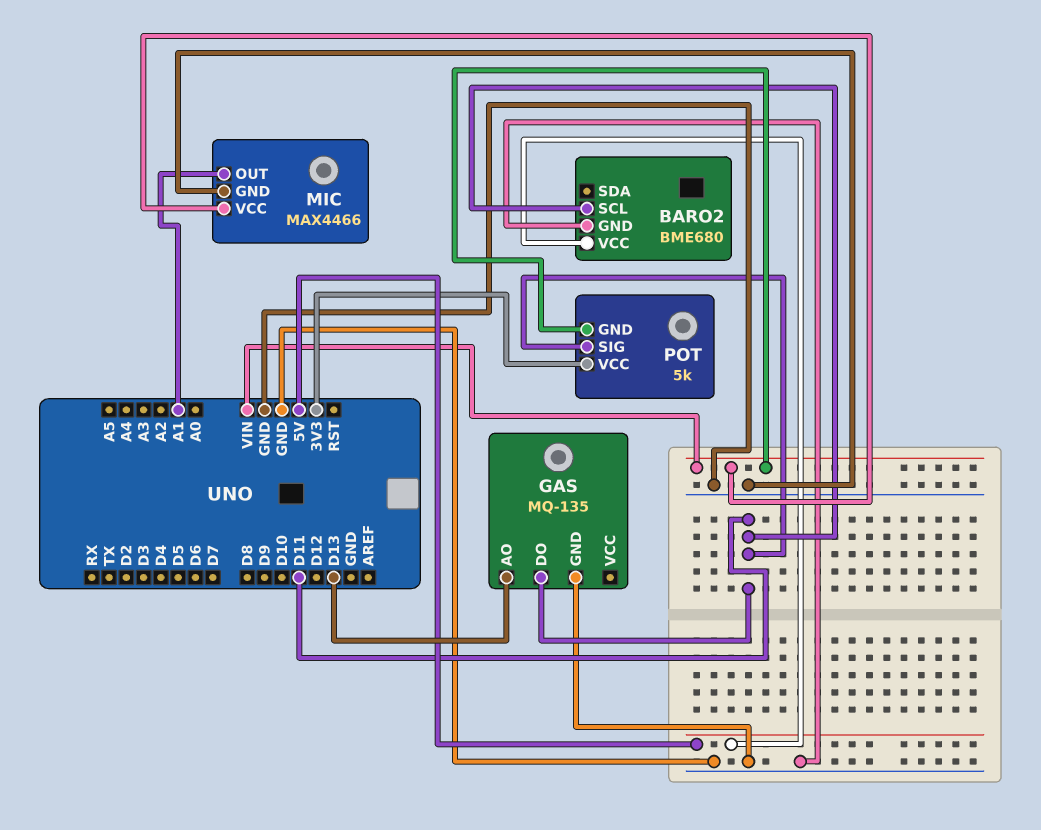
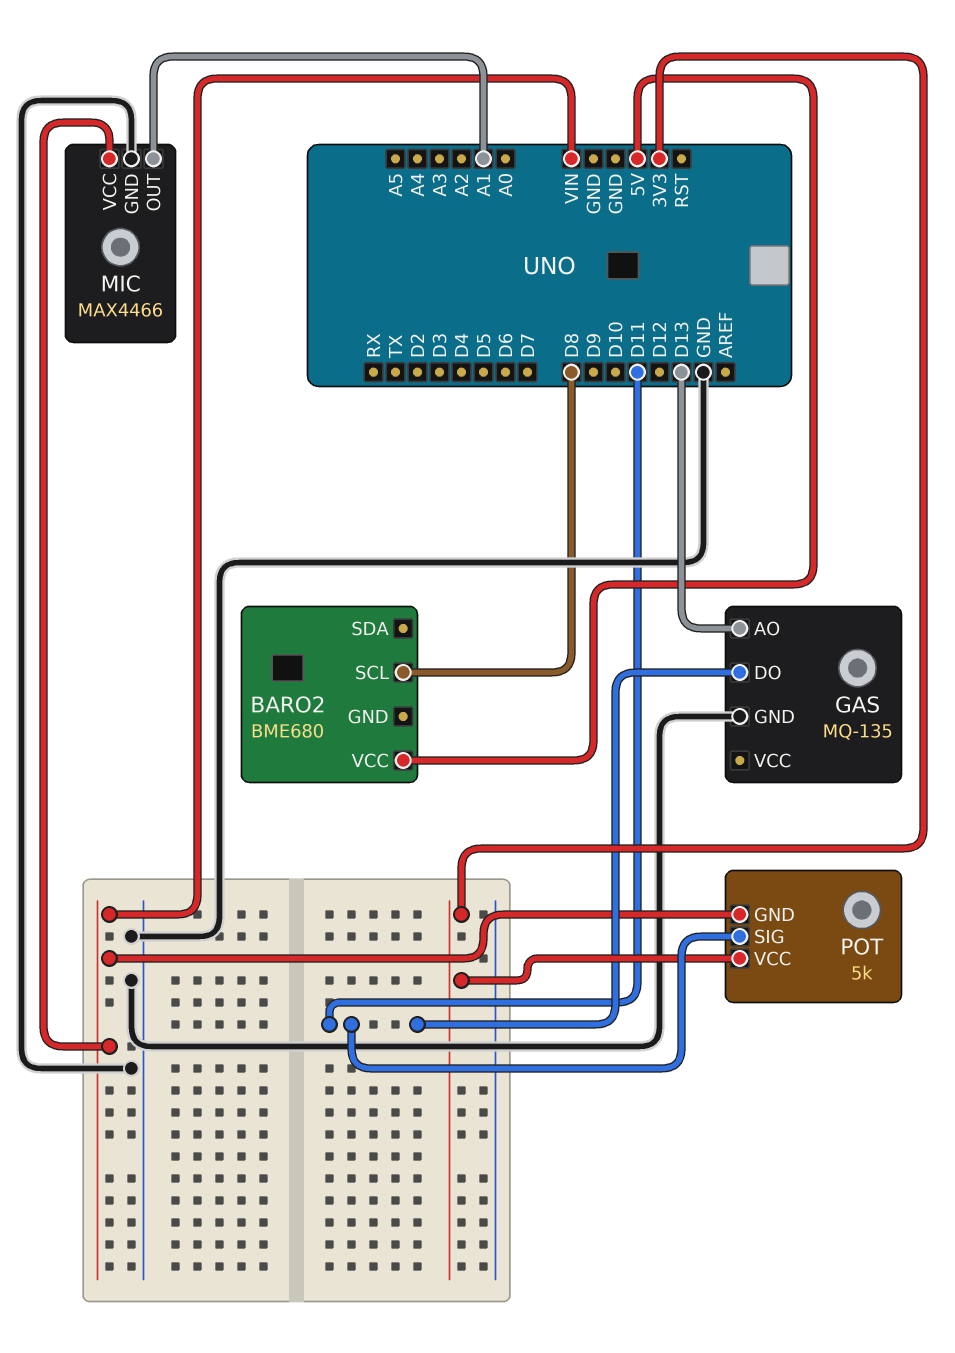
BARO2 pin GND: GND -> none
BARO2 pin SCL: D11 -> D8

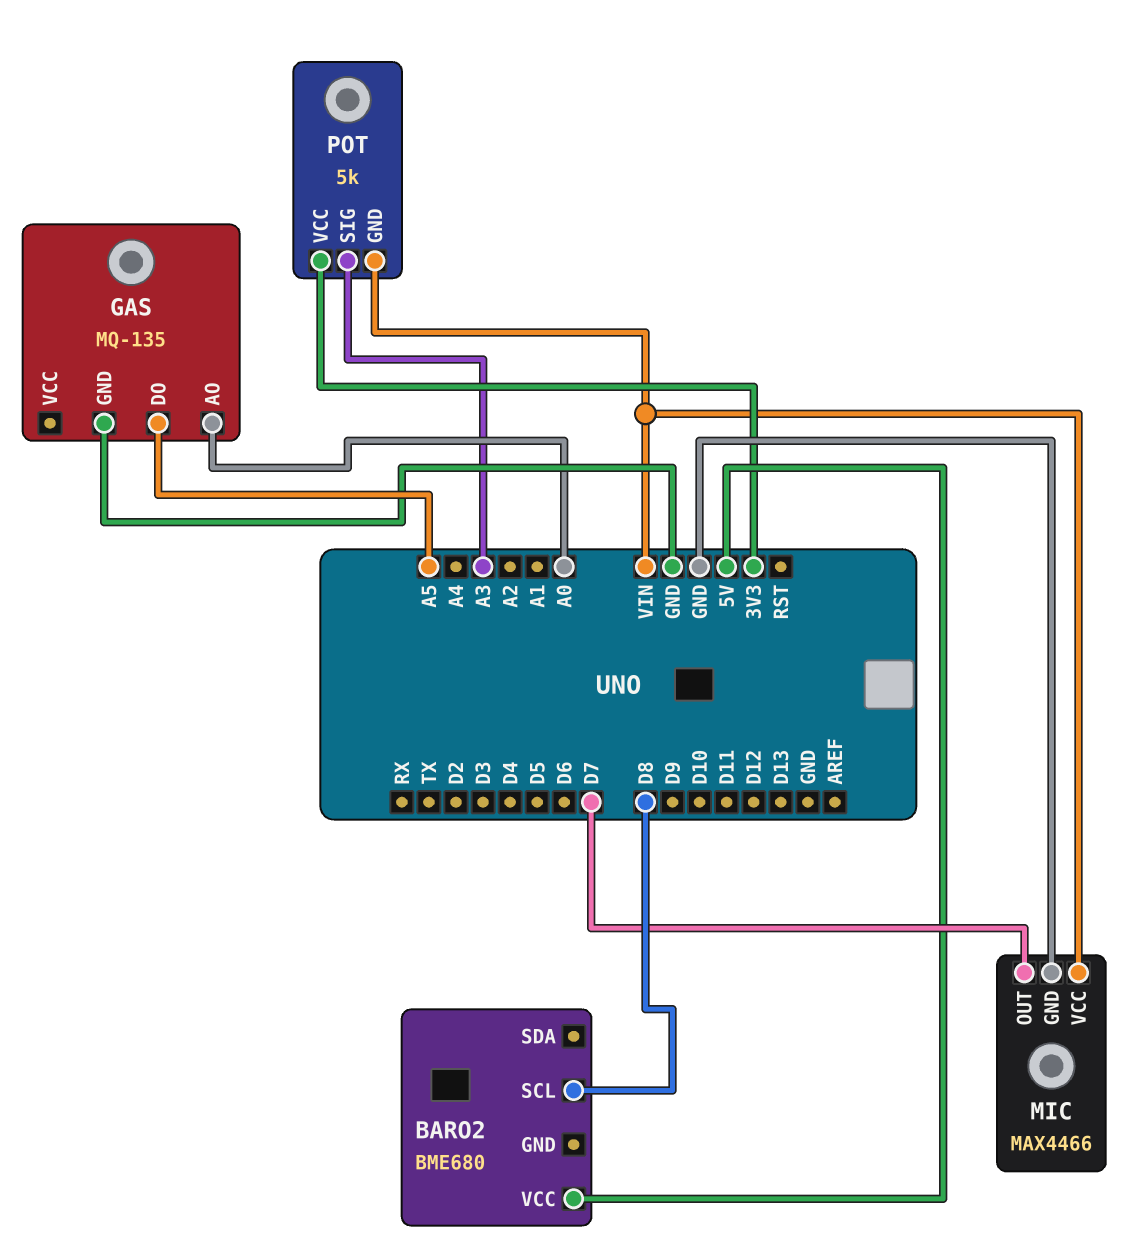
GAS pin AO: D13 -> A0
GAS pin DO: D11 -> A5
MIC pin OUT: A1 -> D7
POT pin SIG: D11 -> A3

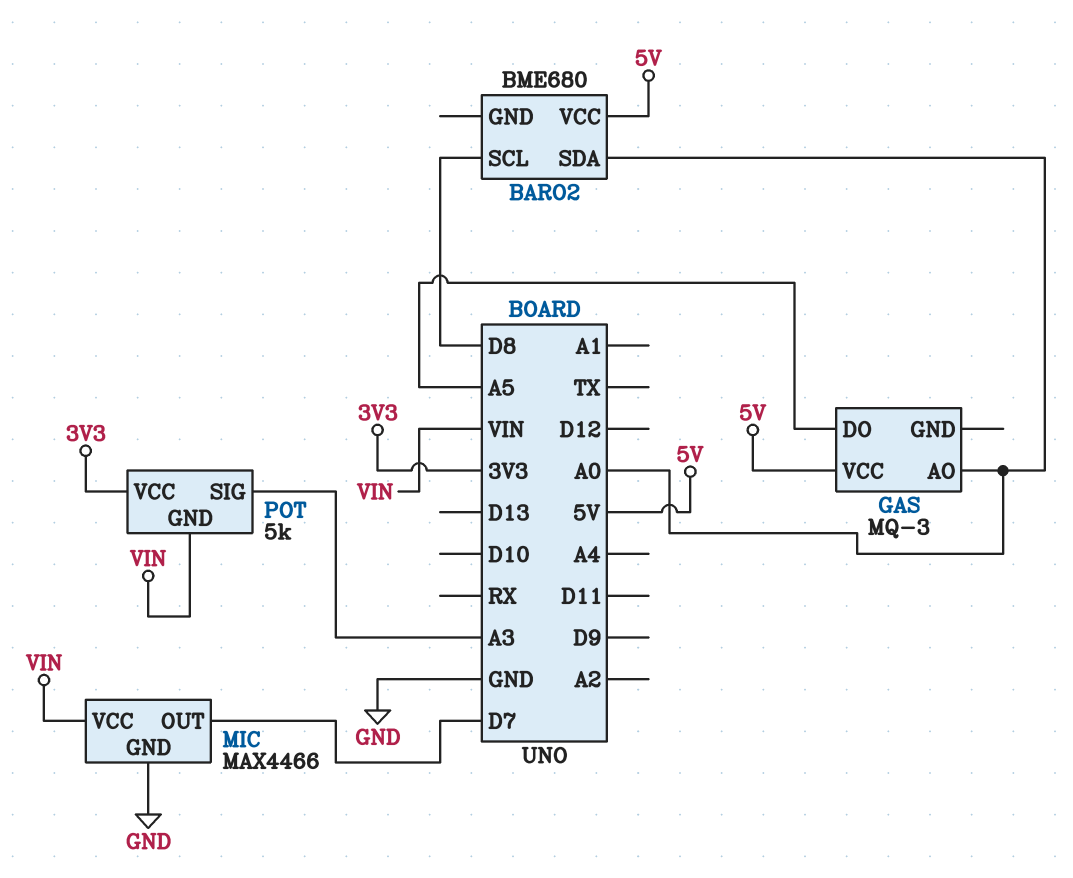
BARO2 pin SDA: none -> A0
GAS: MQ-135 -> MQ-3
GAS pin GND: GND -> none
GAS pin VCC: none -> 5V

